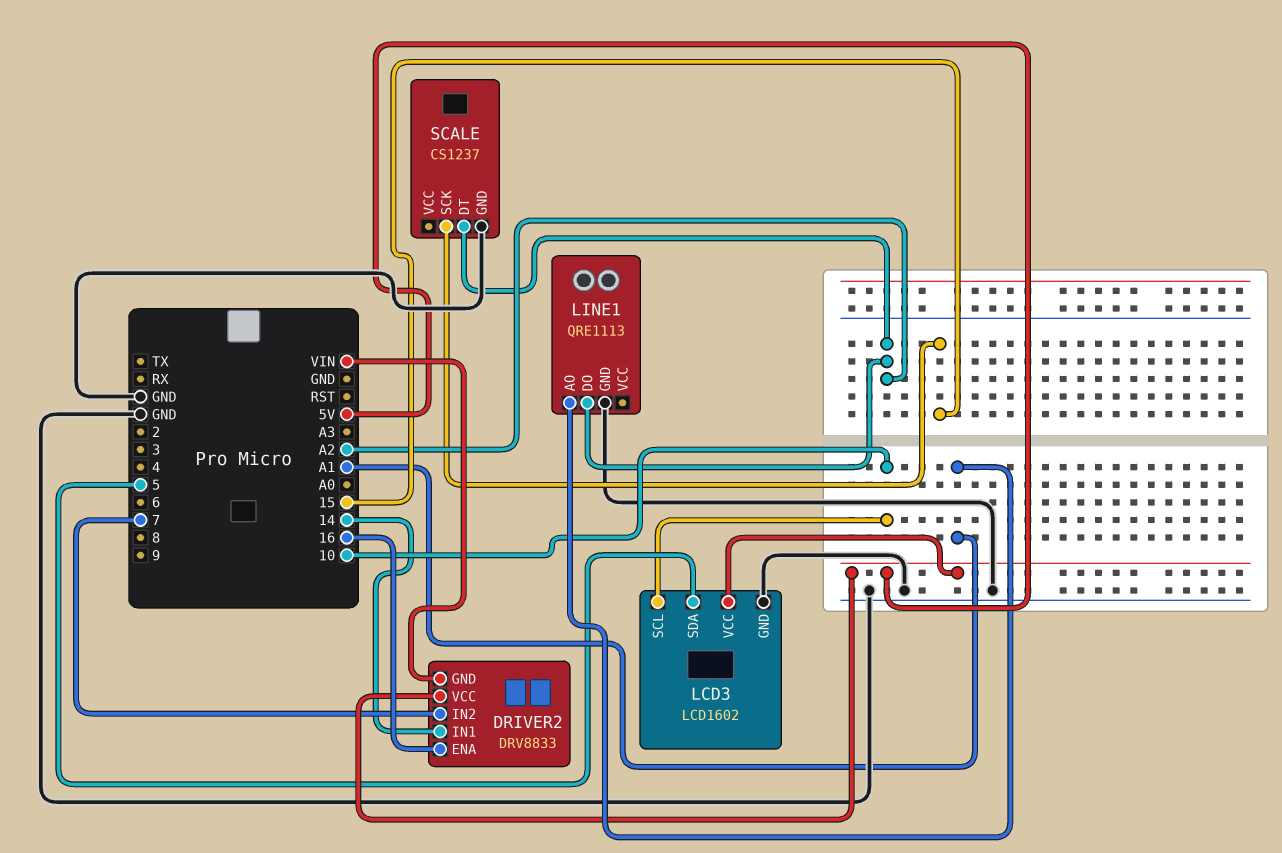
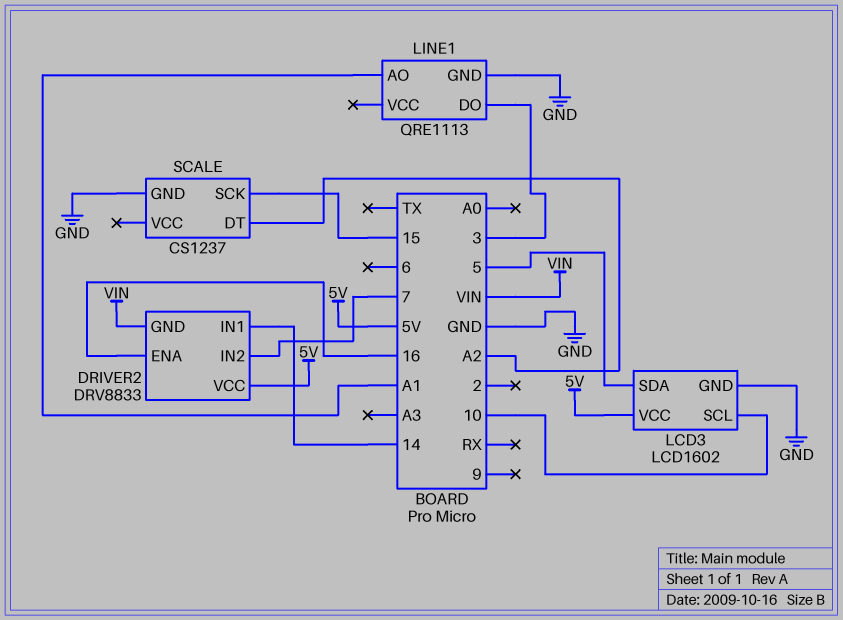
LINE1 pin DO: A2 -> 3

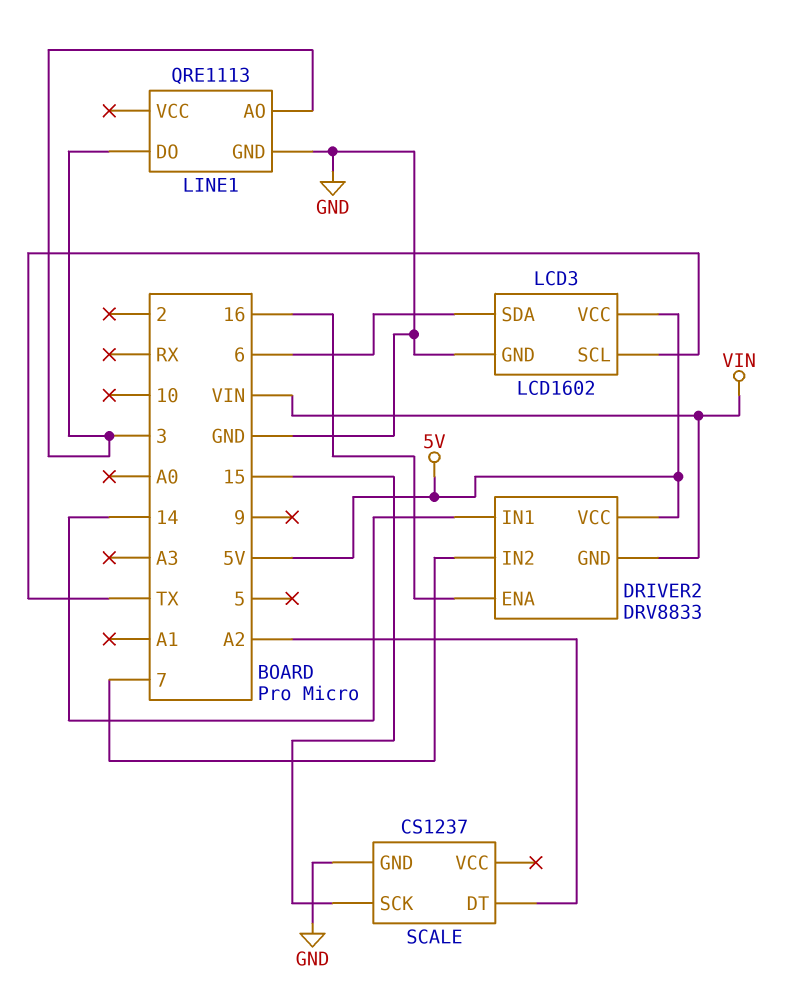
LCD3 pin SCL: 10 -> TX
LCD3 pin SDA: 5 -> 6
LINE1 pin AO: A1 -> 3

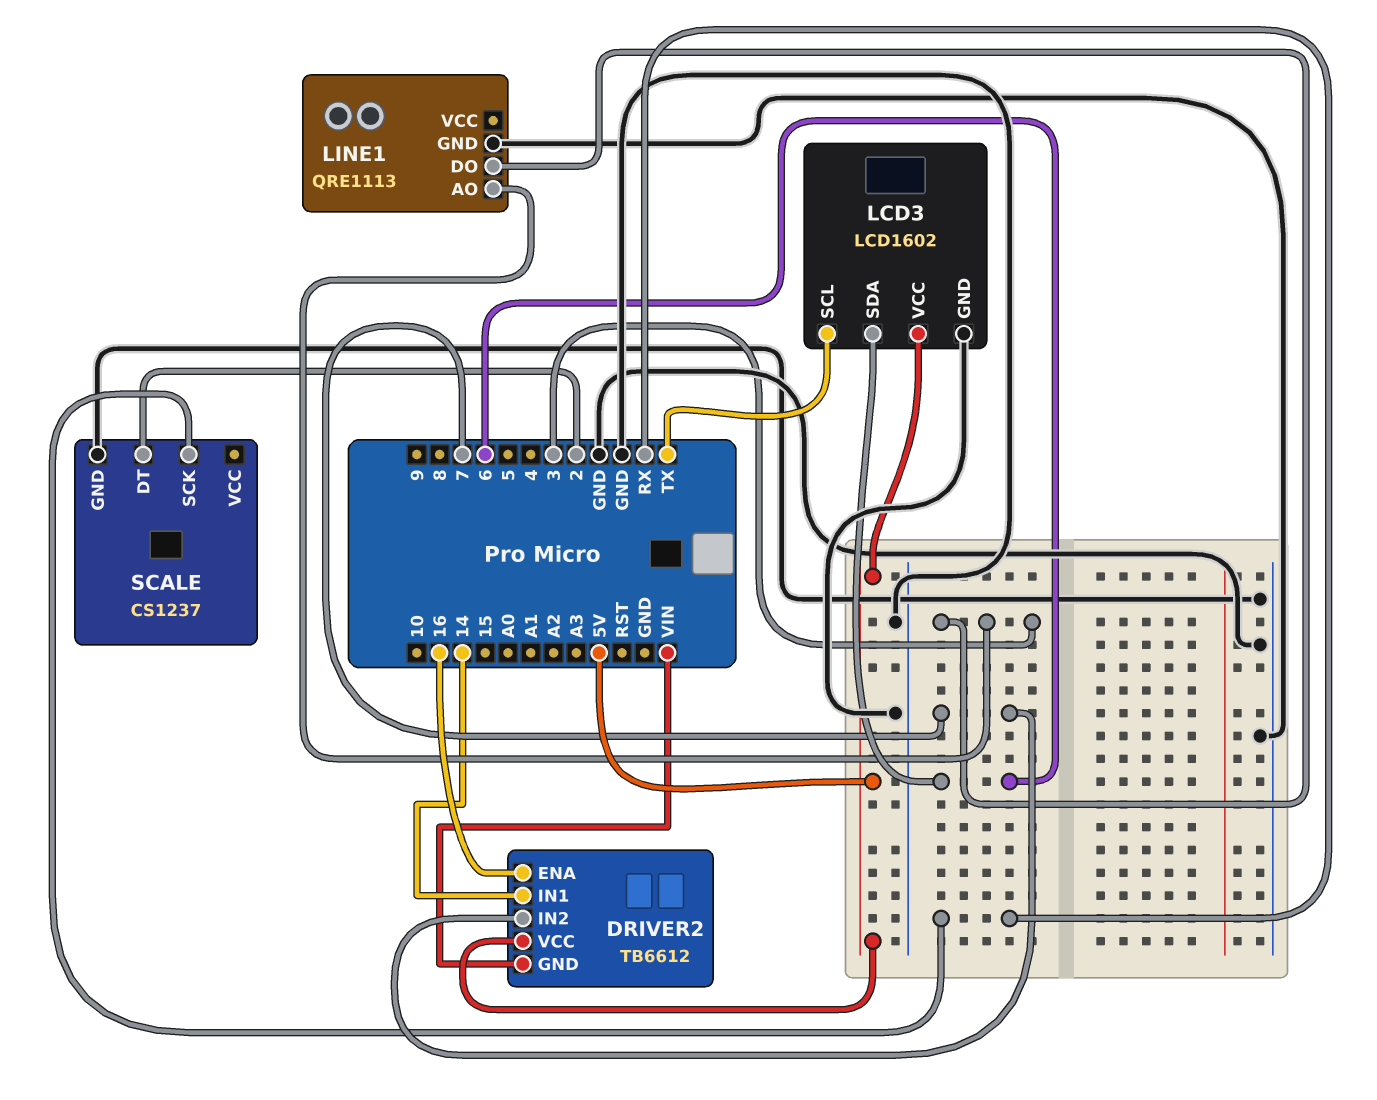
DRIVER2: DRV8833 -> TB6612
SCALE pin DT: A2 -> 2
SCALE pin SCK: 15 -> RX

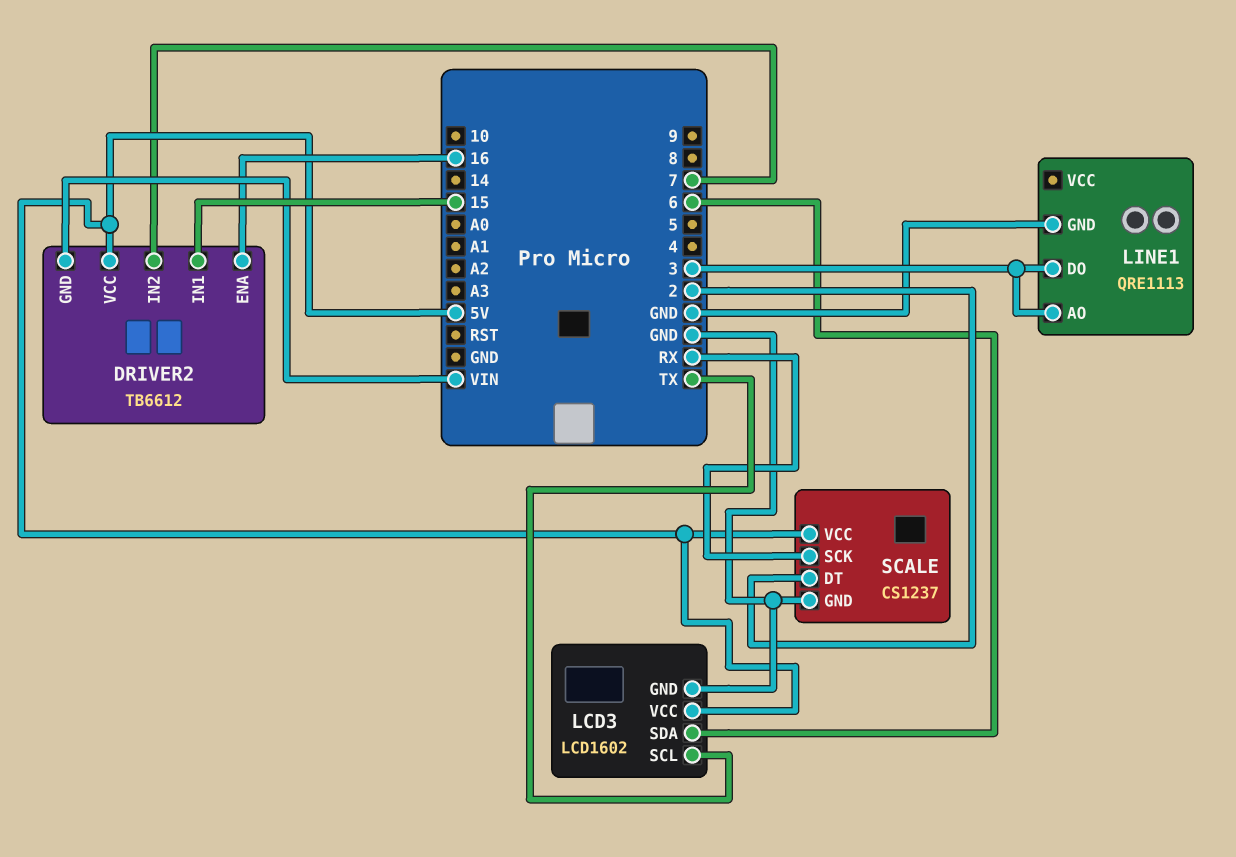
DRIVER2 pin IN1: 14 -> 15
SCALE pin VCC: none -> 5V

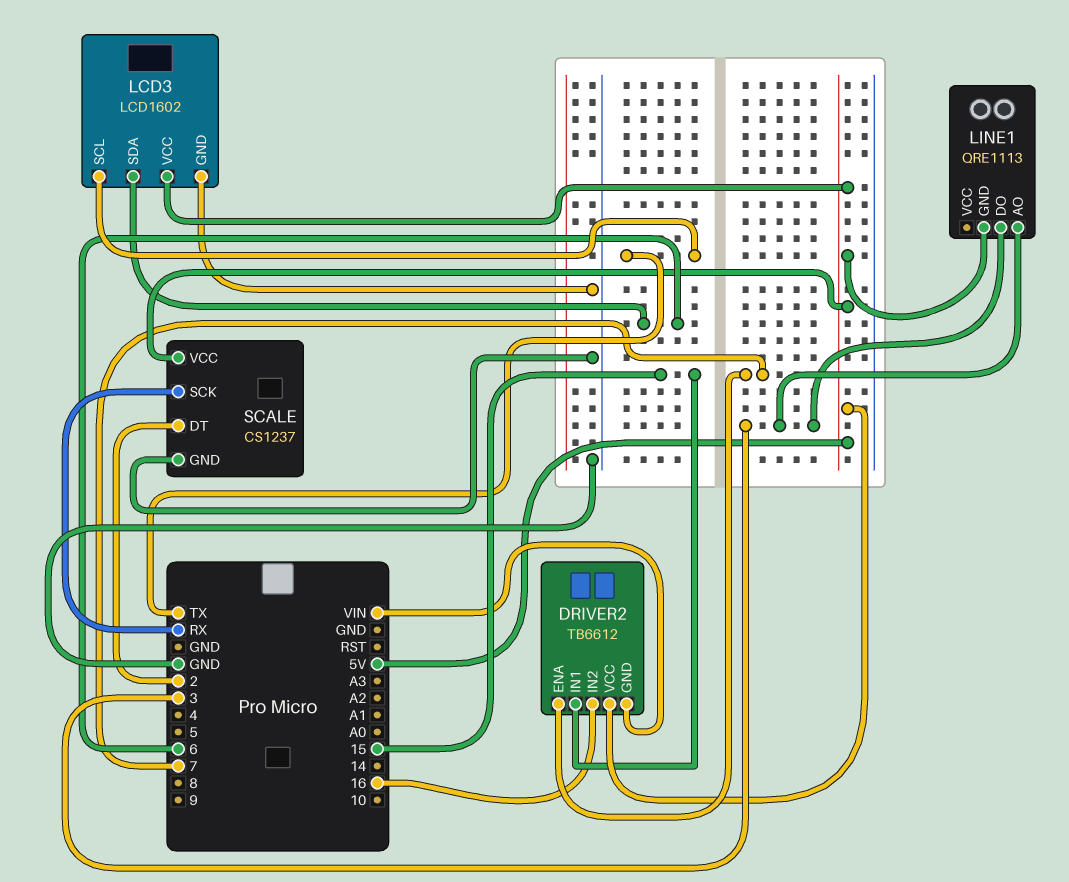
DRIVER2 pin ENA: 16 -> 7
DRIVER2 pin IN2: 7 -> 16
LINE1 pin GND: GND -> 5V

